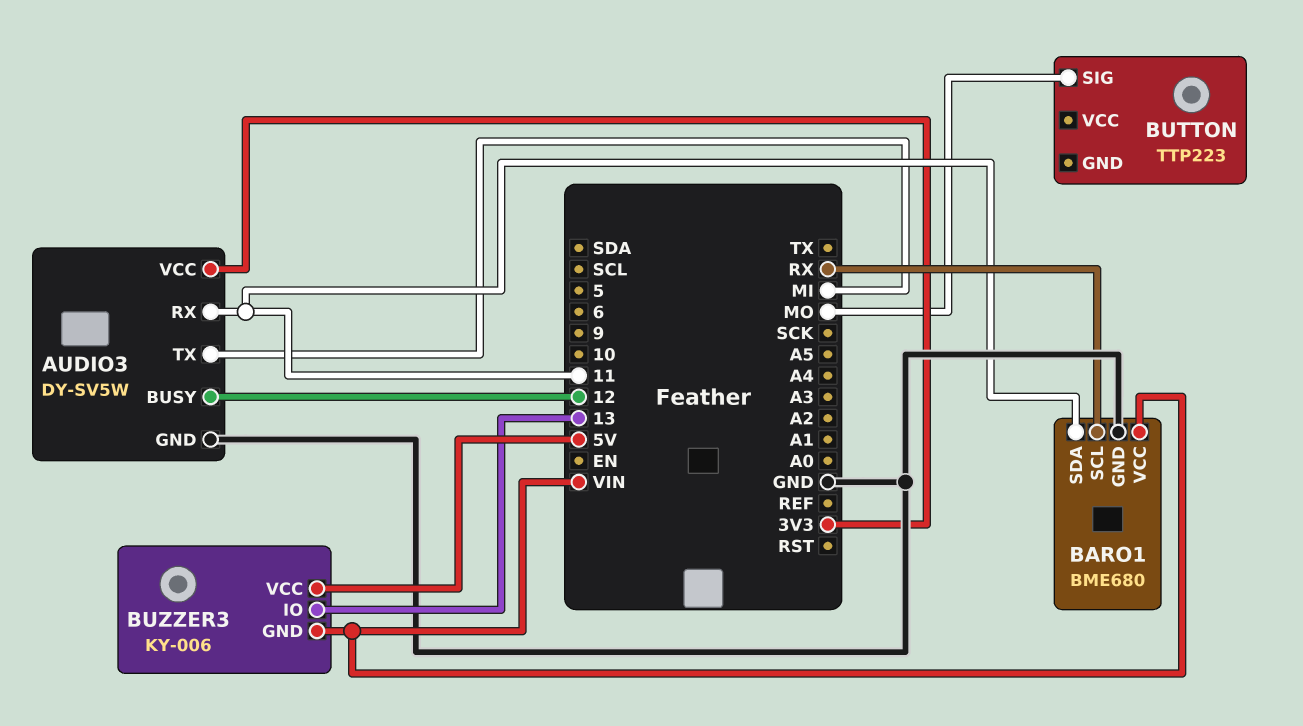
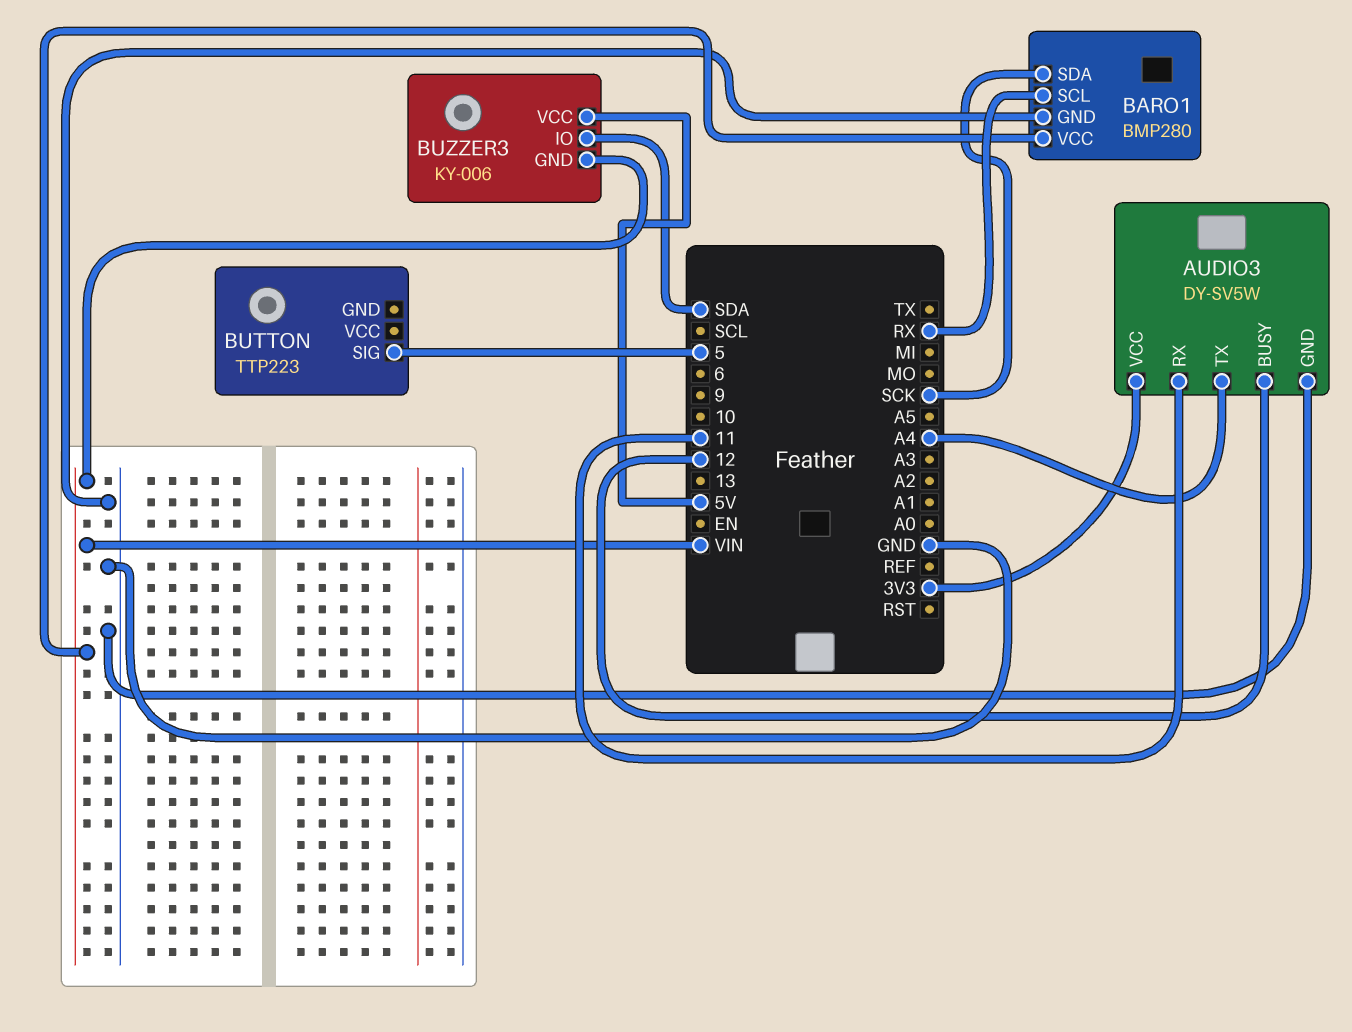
AUDIO3 pin TX: MI -> A4
BARO1: BME680 -> BMP280
BARO1 pin SDA: 11 -> SCK
BUTTON pin SIG: MO -> 5
BUZZER3 pin IO: 13 -> SDA

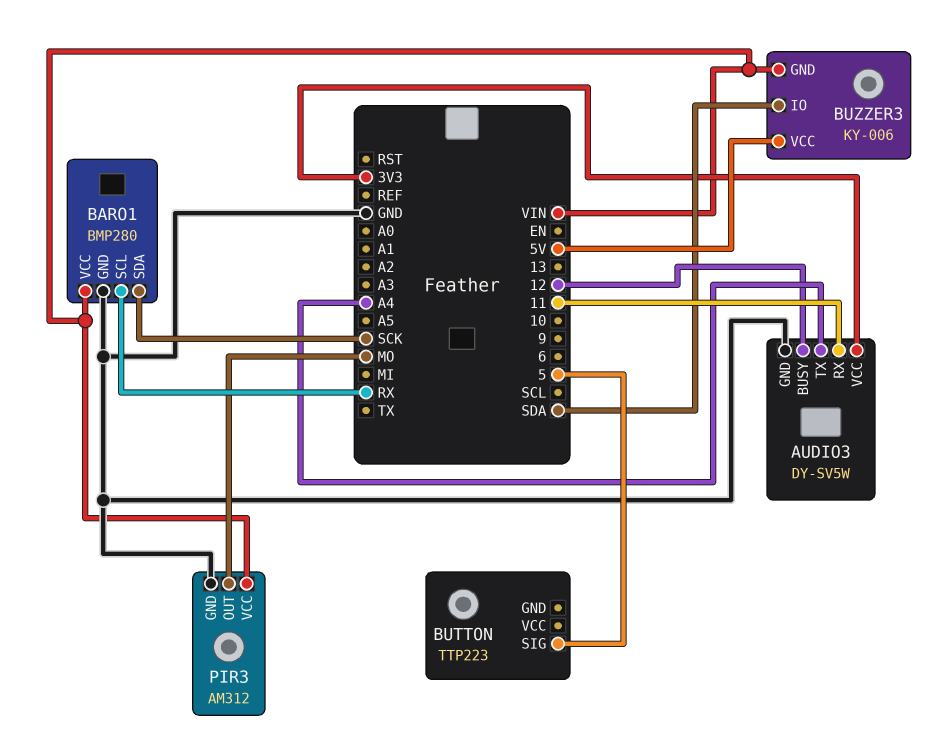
PIR3: none -> AM312
PIR3 pin GND: none -> GND
PIR3 pin OUT: none -> MO
PIR3 pin VCC: none -> VIN

